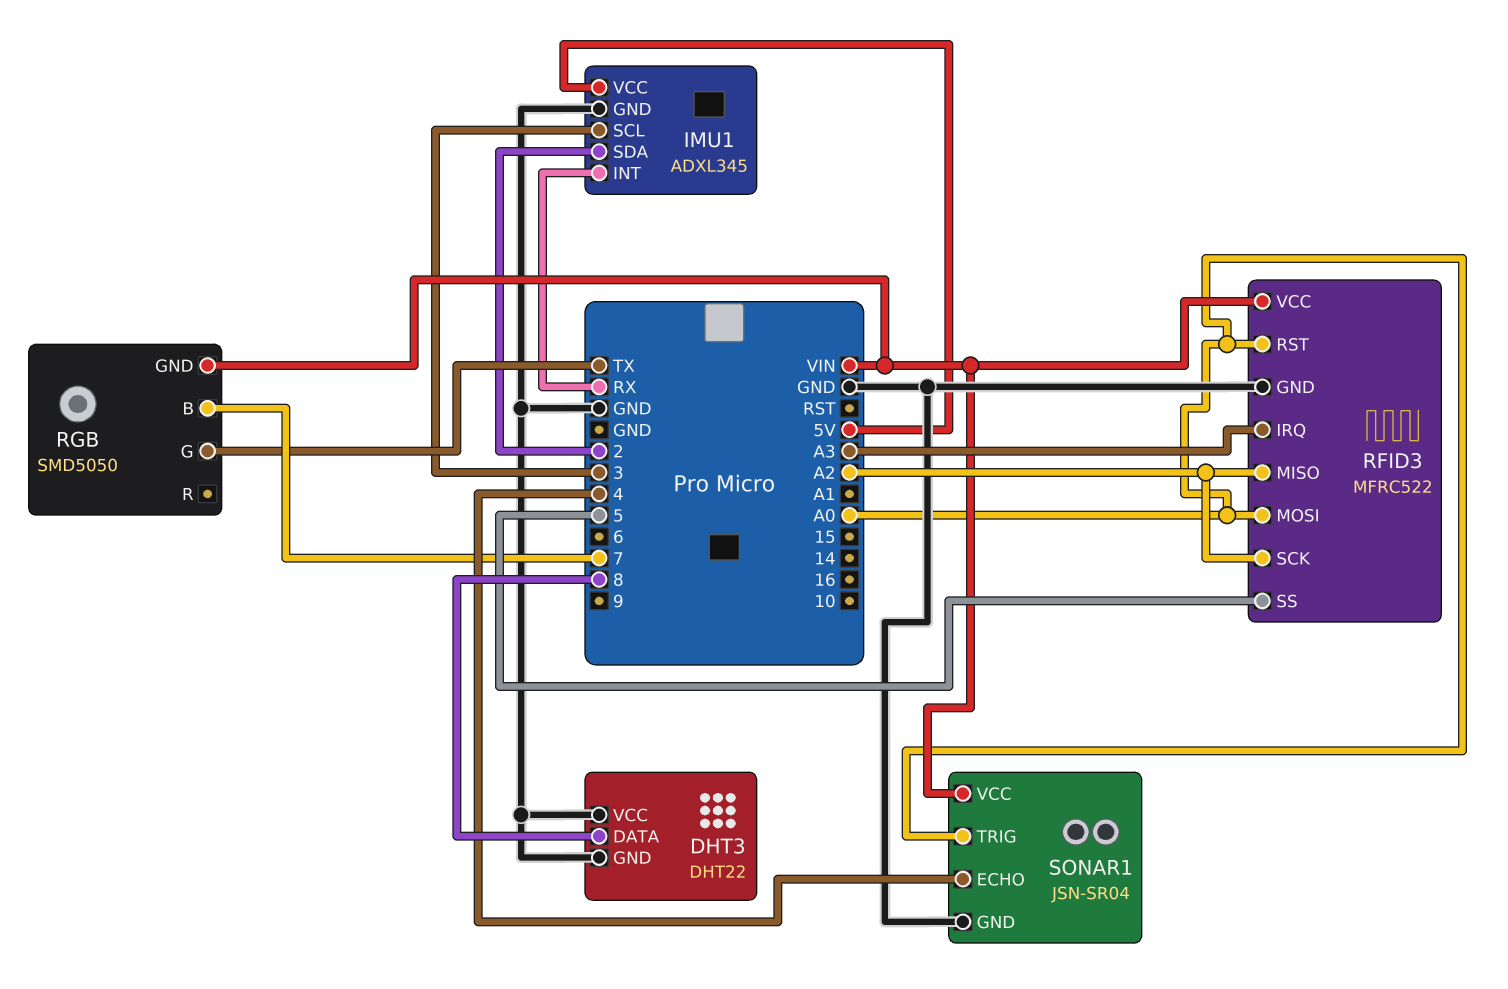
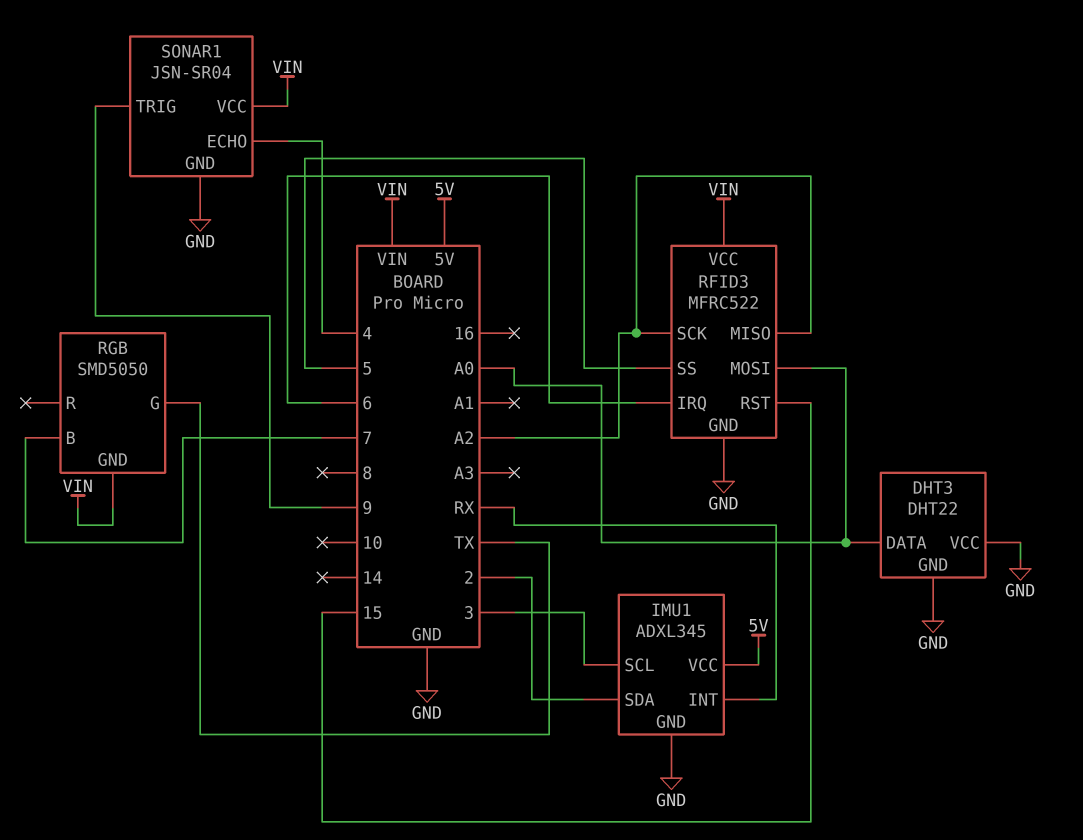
DHT3 pin DATA: 8 -> A0
RFID3 pin IRQ: A3 -> 6
RFID3 pin RST: A0 -> 15
SONAR1 pin TRIG: A0 -> 9

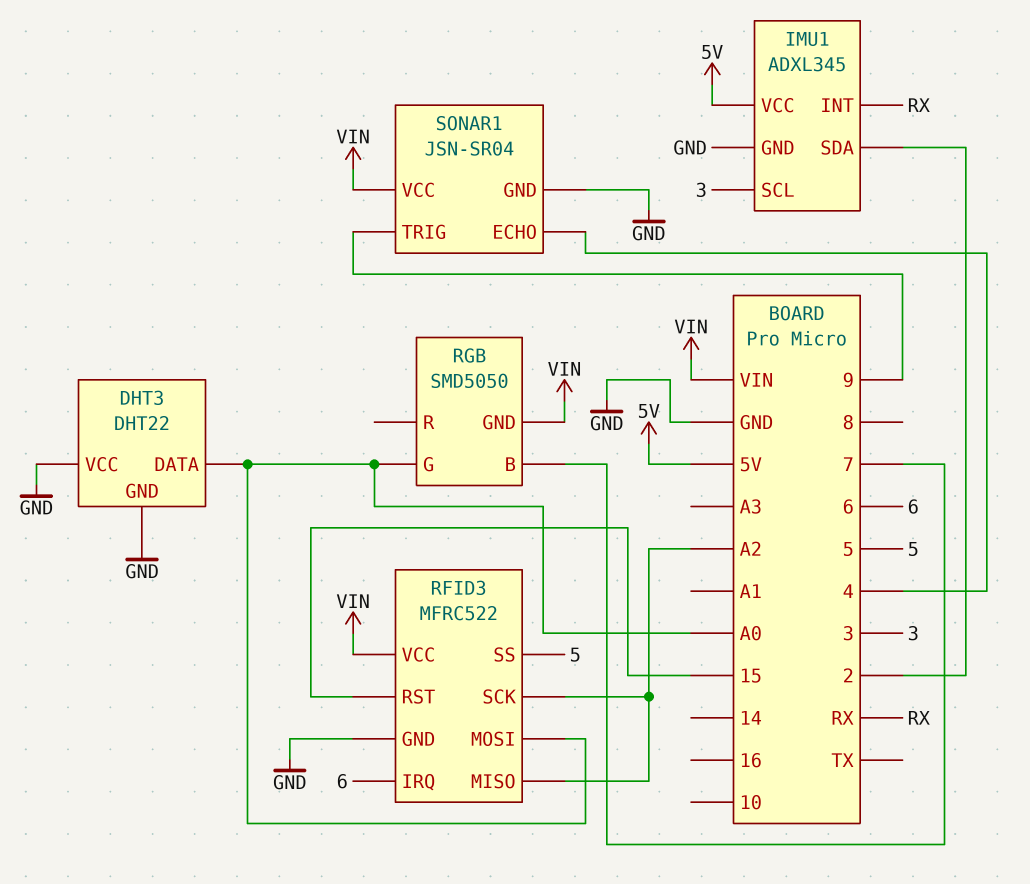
RGB pin G: TX -> A0

